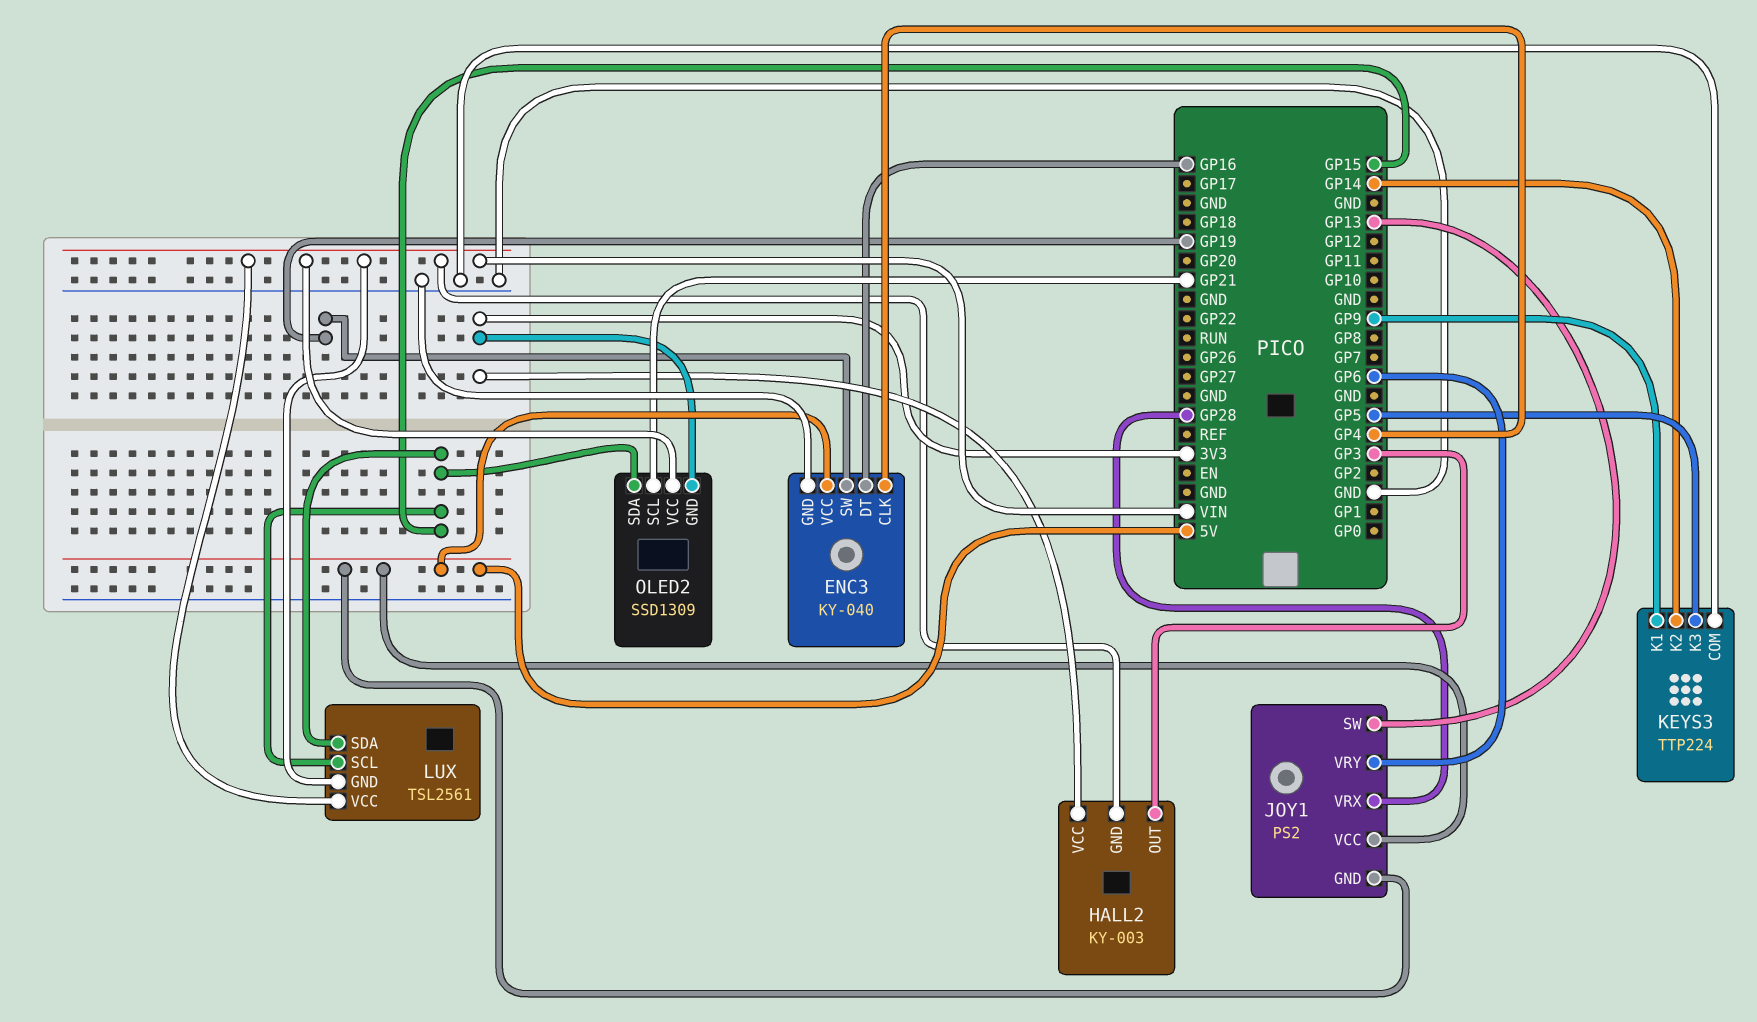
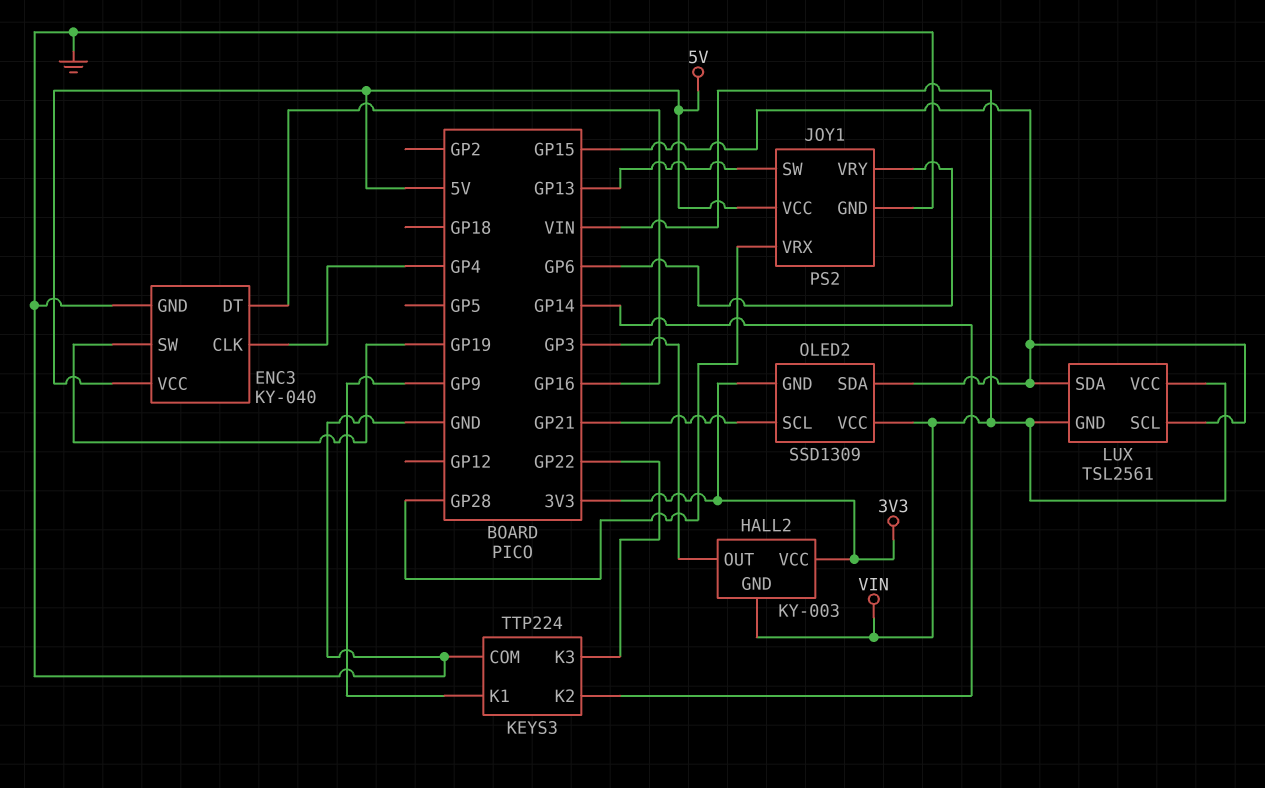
JOY1 pin GND: 5V -> GND
KEYS3 pin K3: GP5 -> GP22

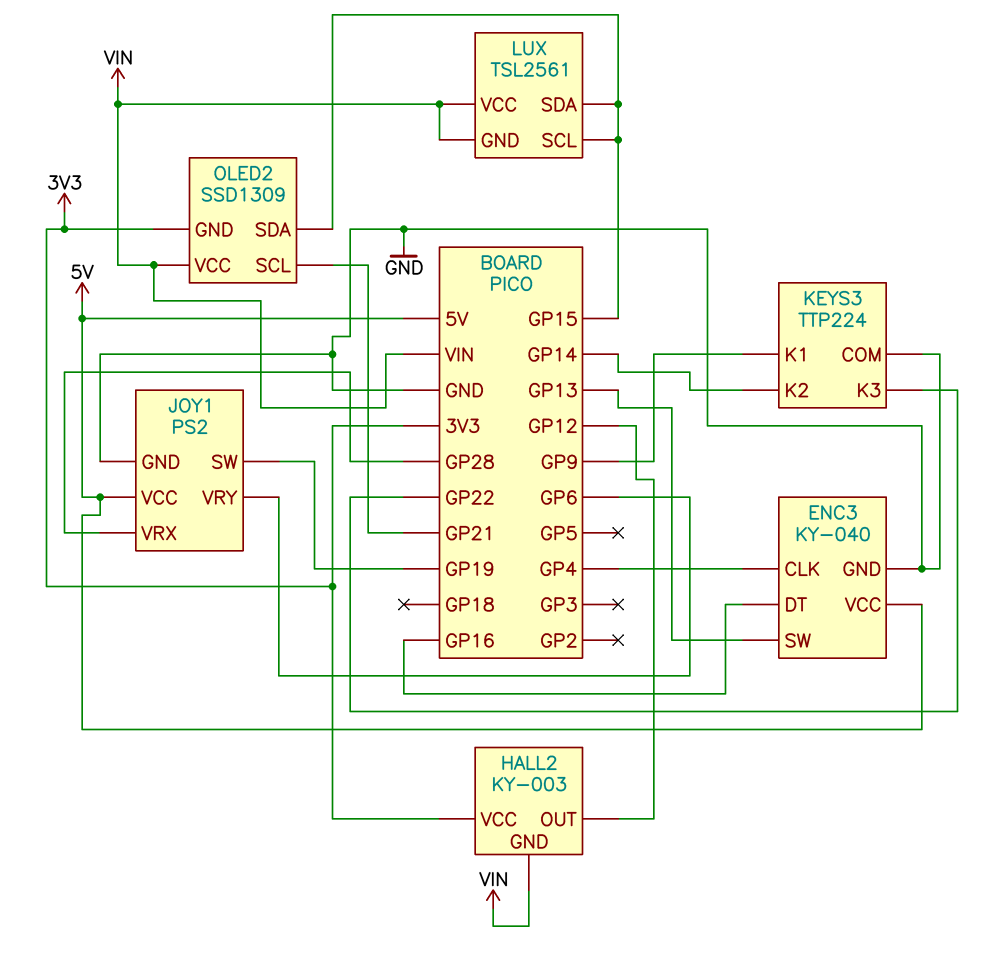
ENC3 pin SW: GP19 -> GP13
HALL2 pin OUT: GP3 -> GP12
JOY1 pin SW: GP13 -> GP19

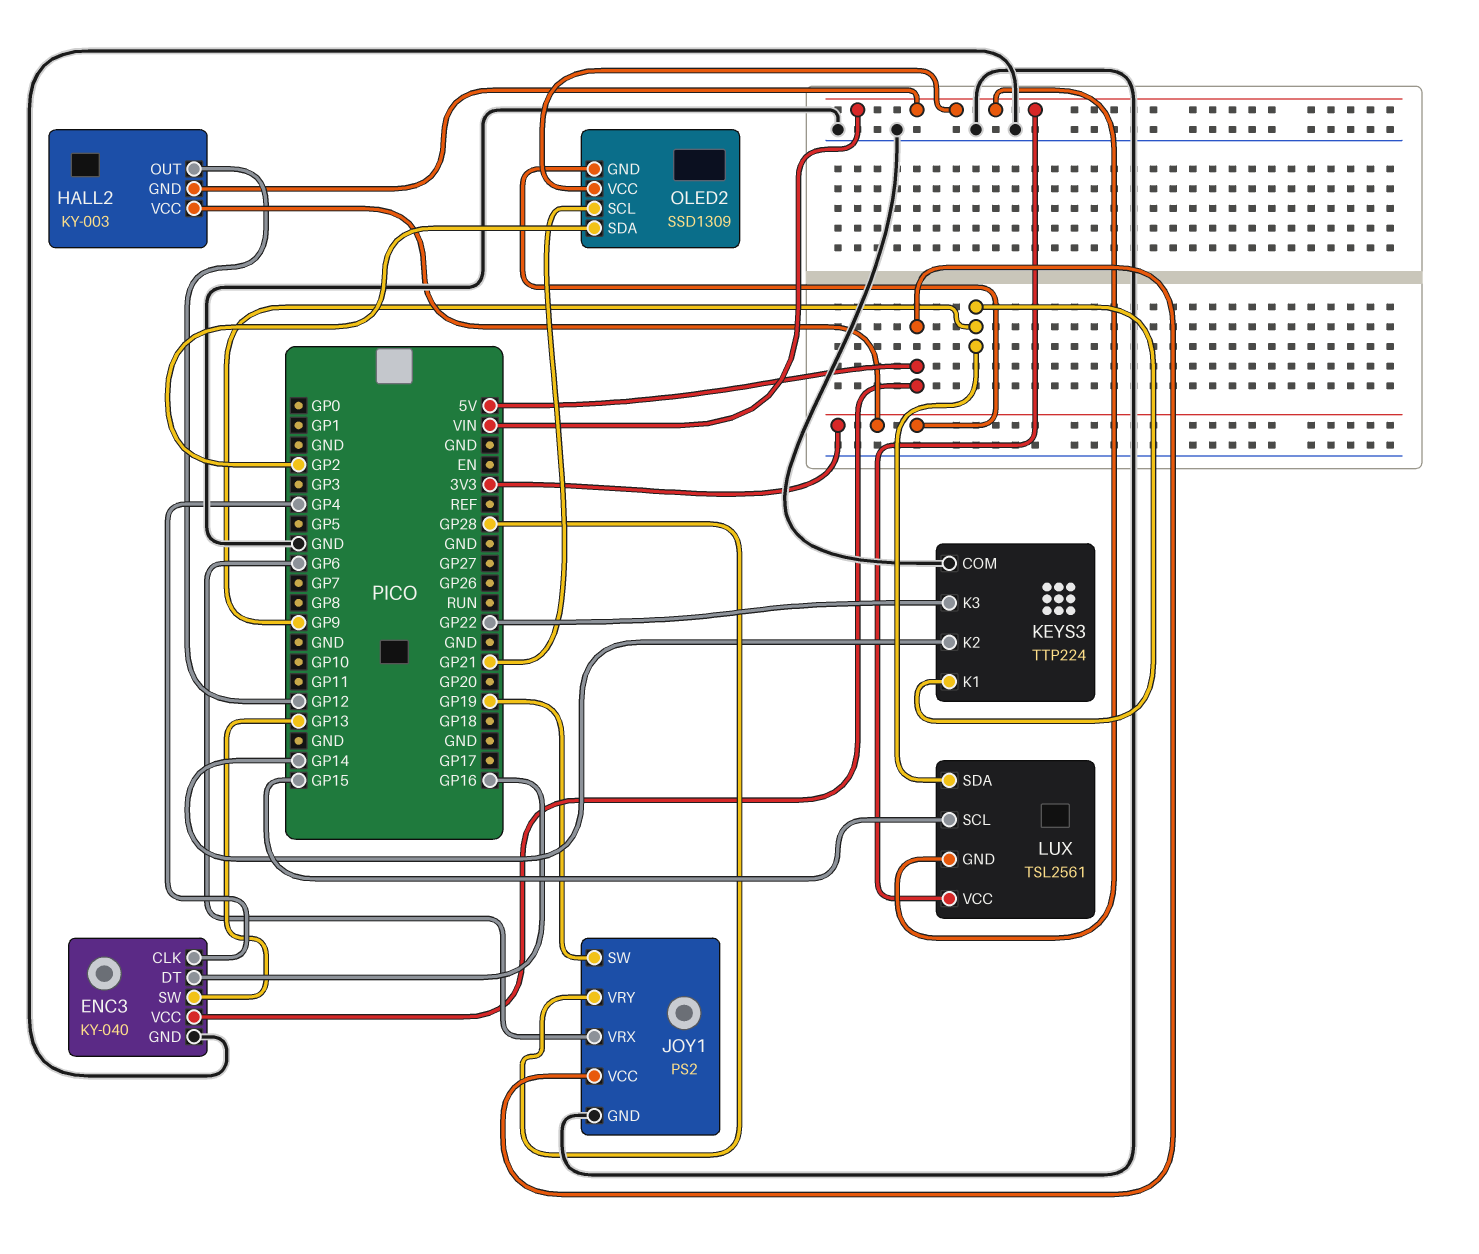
JOY1 pin VRX: GP28 -> GP6
JOY1 pin VRY: GP6 -> GP28
LUX pin SDA: GP15 -> GP9
OLED2 pin SDA: GP15 -> GP2

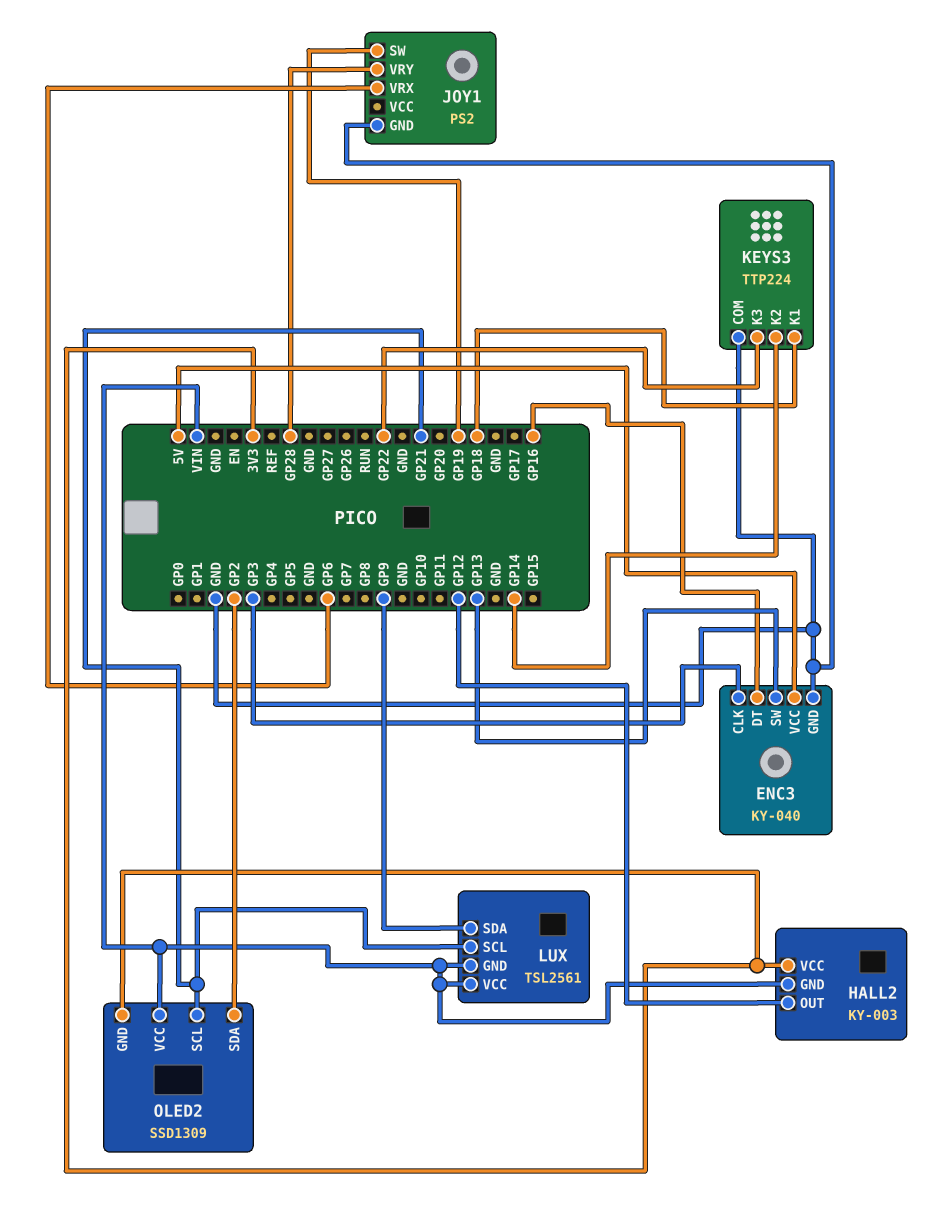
ENC3 pin CLK: GP4 -> GP3
JOY1 pin VCC: 5V -> none
KEYS3 pin K1: GP9 -> GP18
LUX pin SCL: GP15 -> GP21

